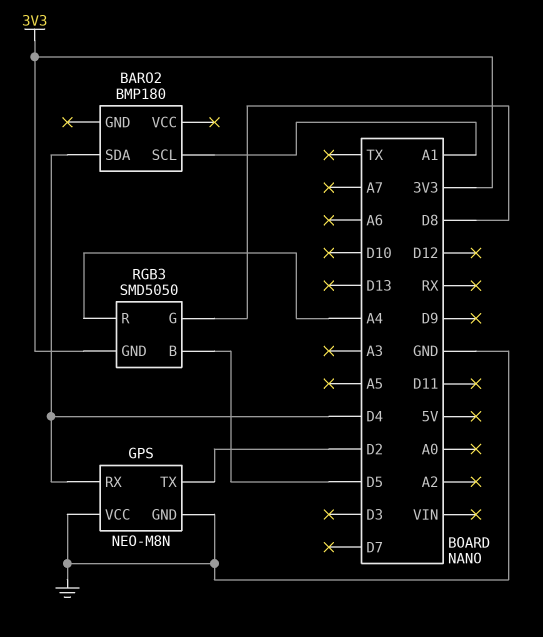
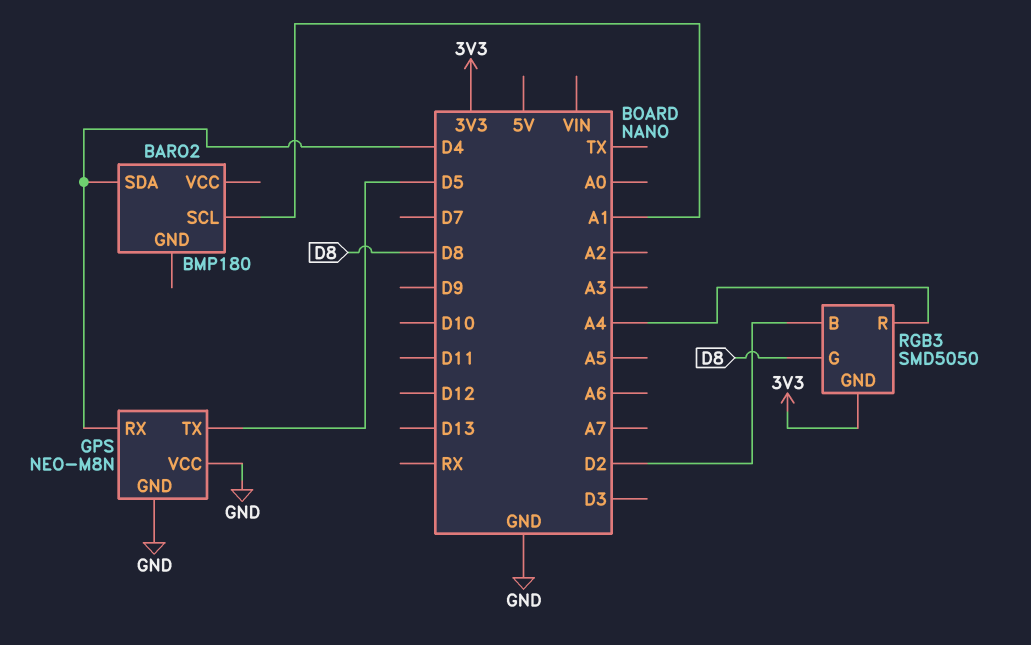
GPS pin TX: D2 -> D5
RGB3 pin B: D5 -> D2

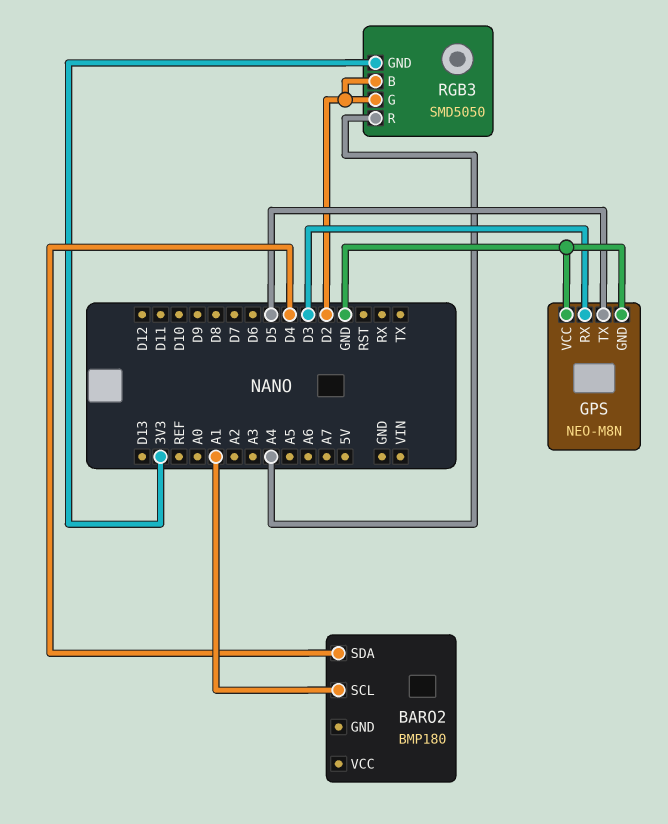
GPS pin RX: D4 -> D3
RGB3 pin G: D8 -> D2

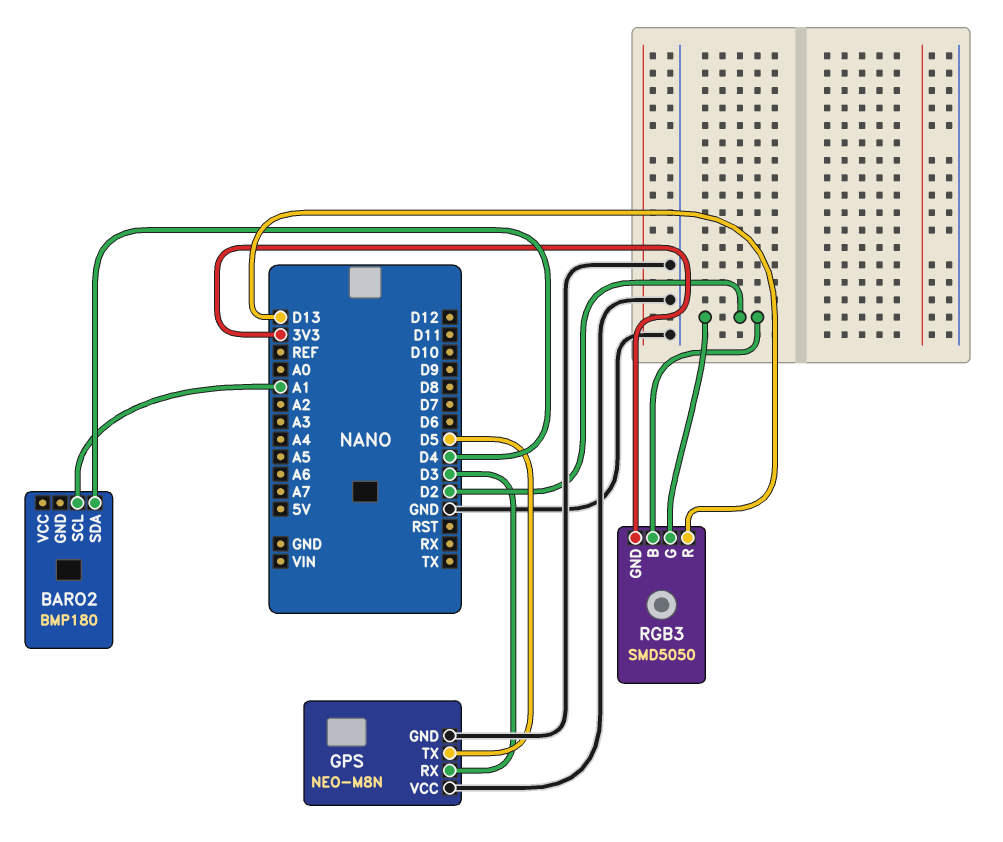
RGB3 pin R: A4 -> D13

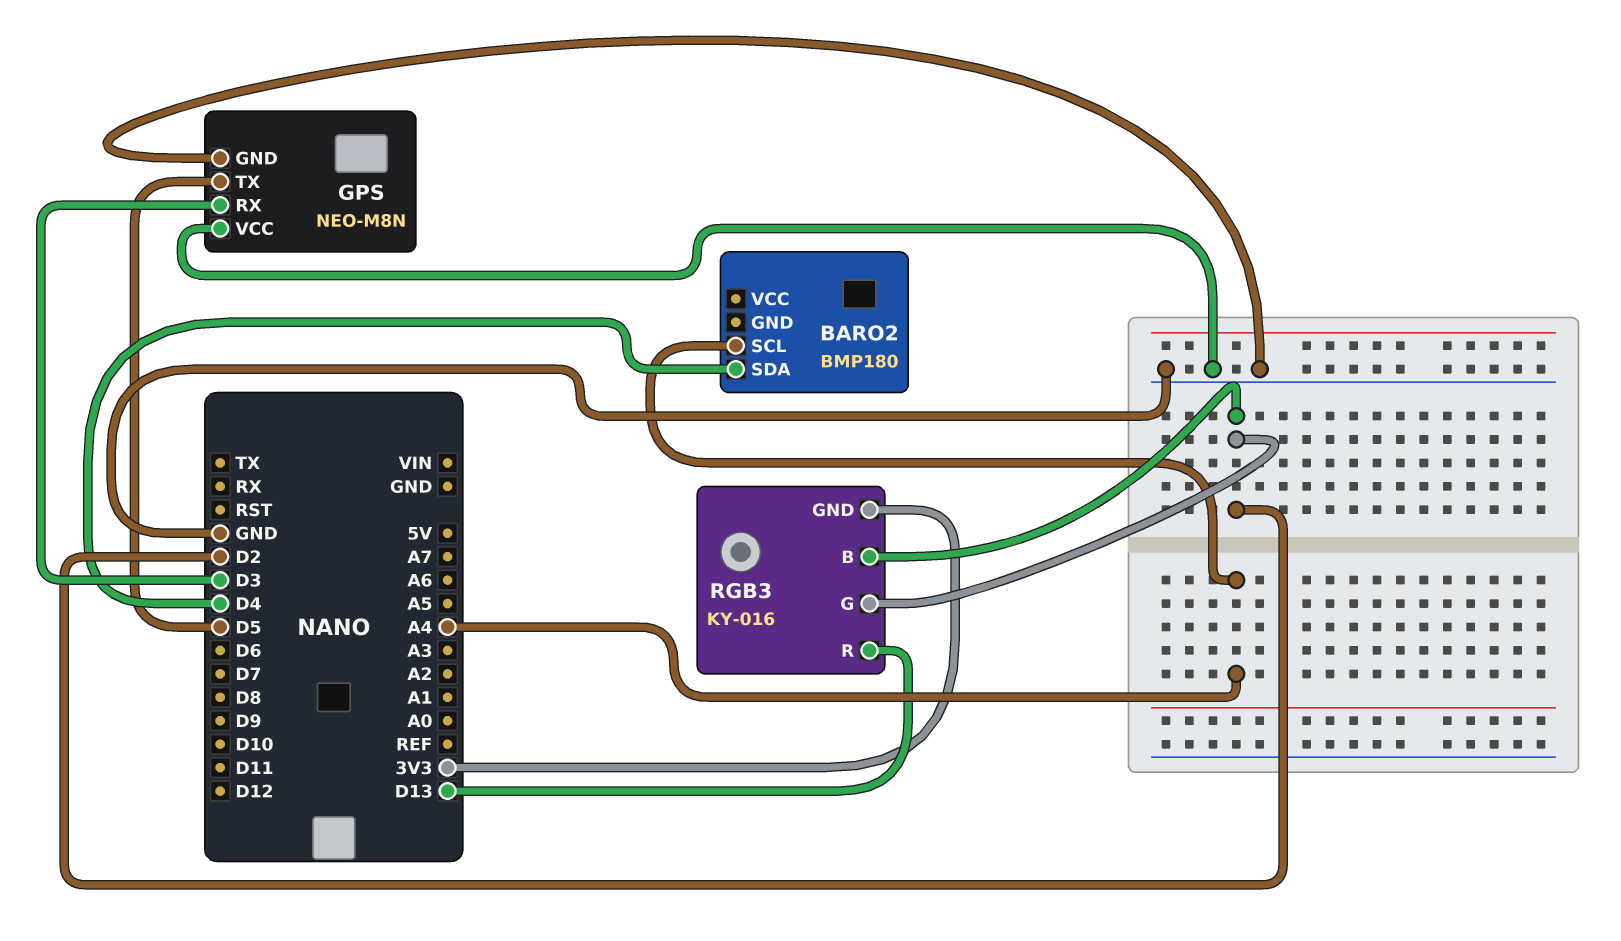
BARO2 pin SCL: A1 -> A4
RGB3: SMD5050 -> KY-016

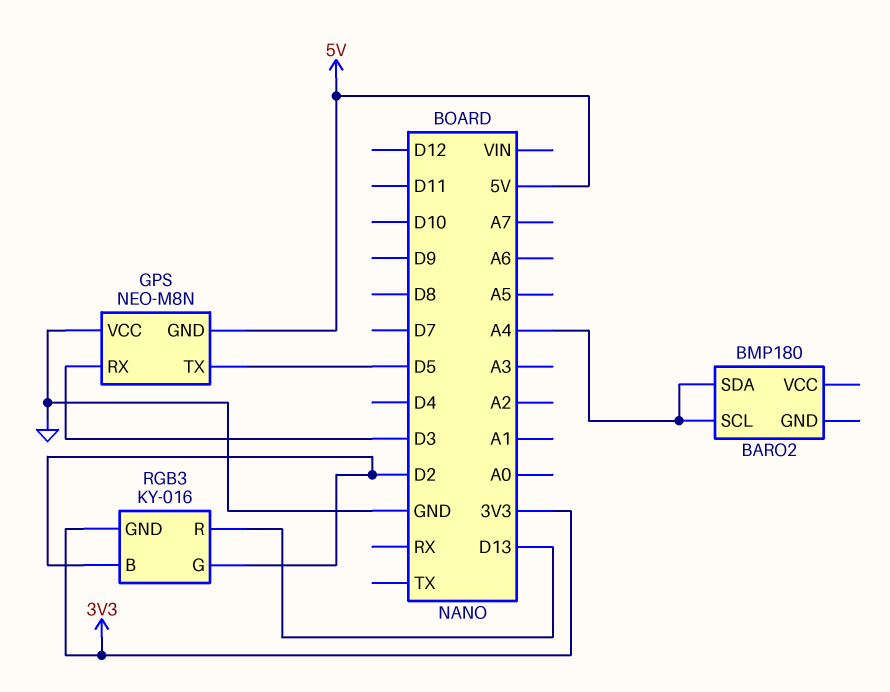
BARO2 pin SDA: D4 -> A4
GPS pin GND: GND -> 5V

